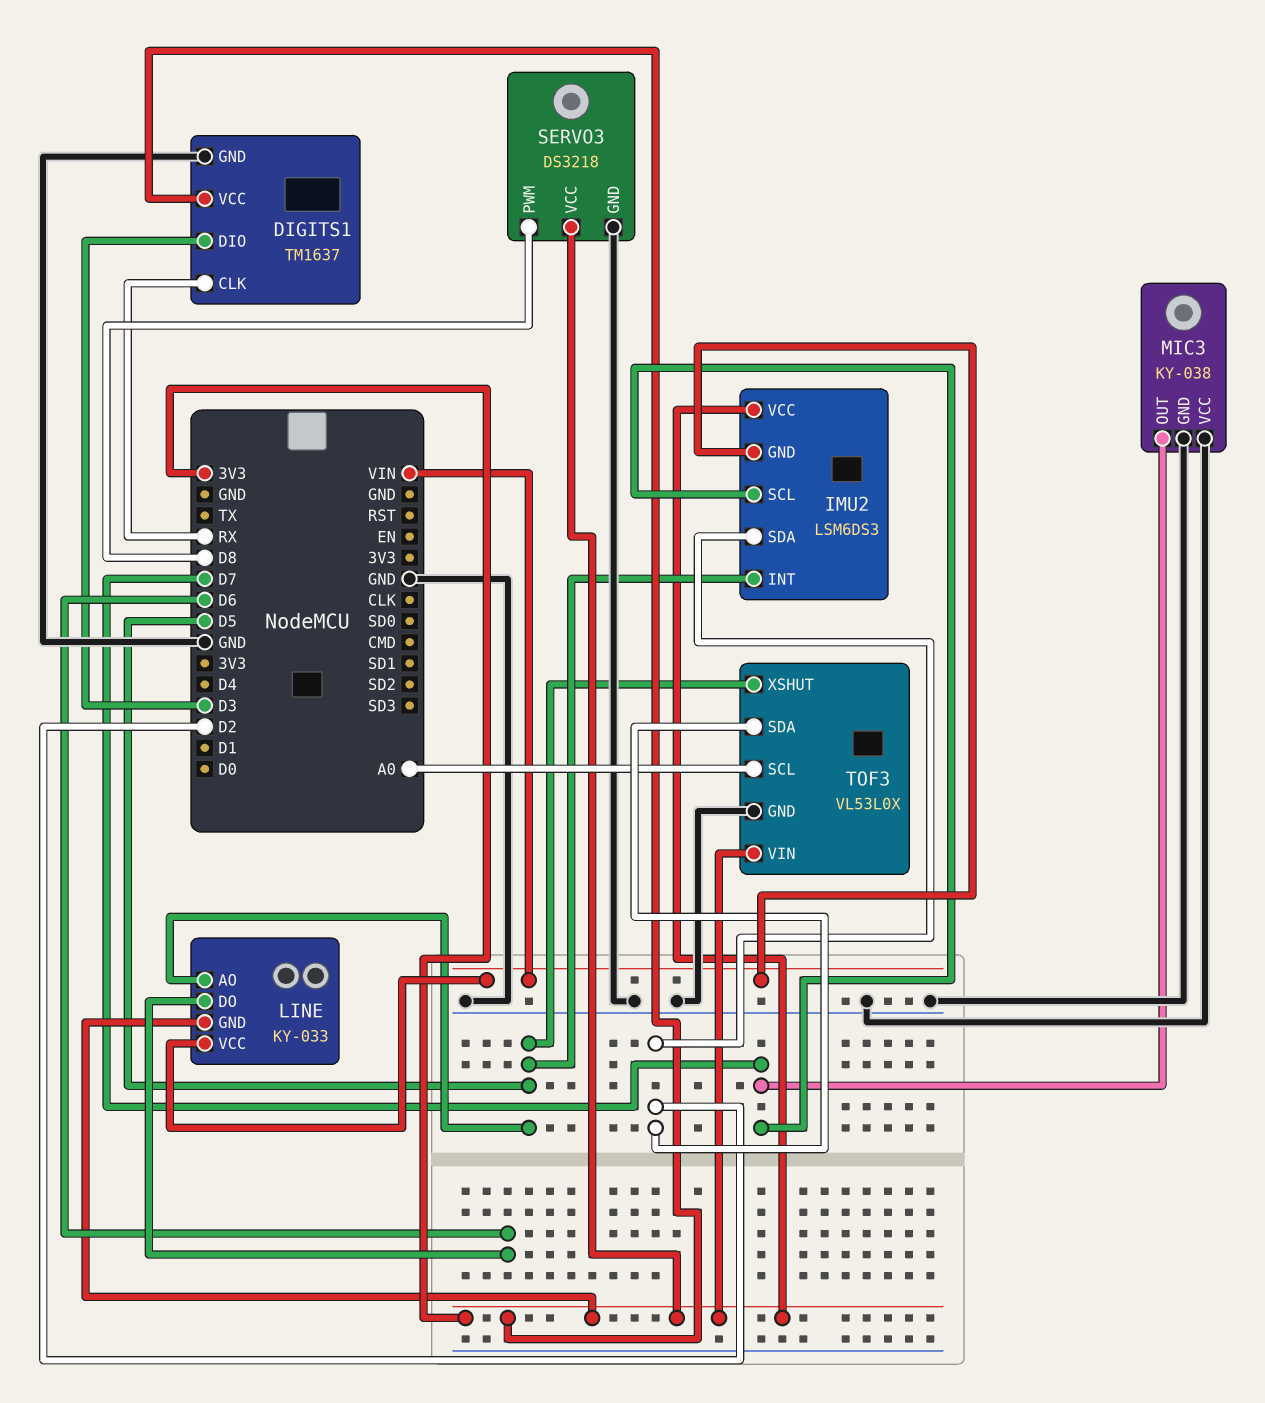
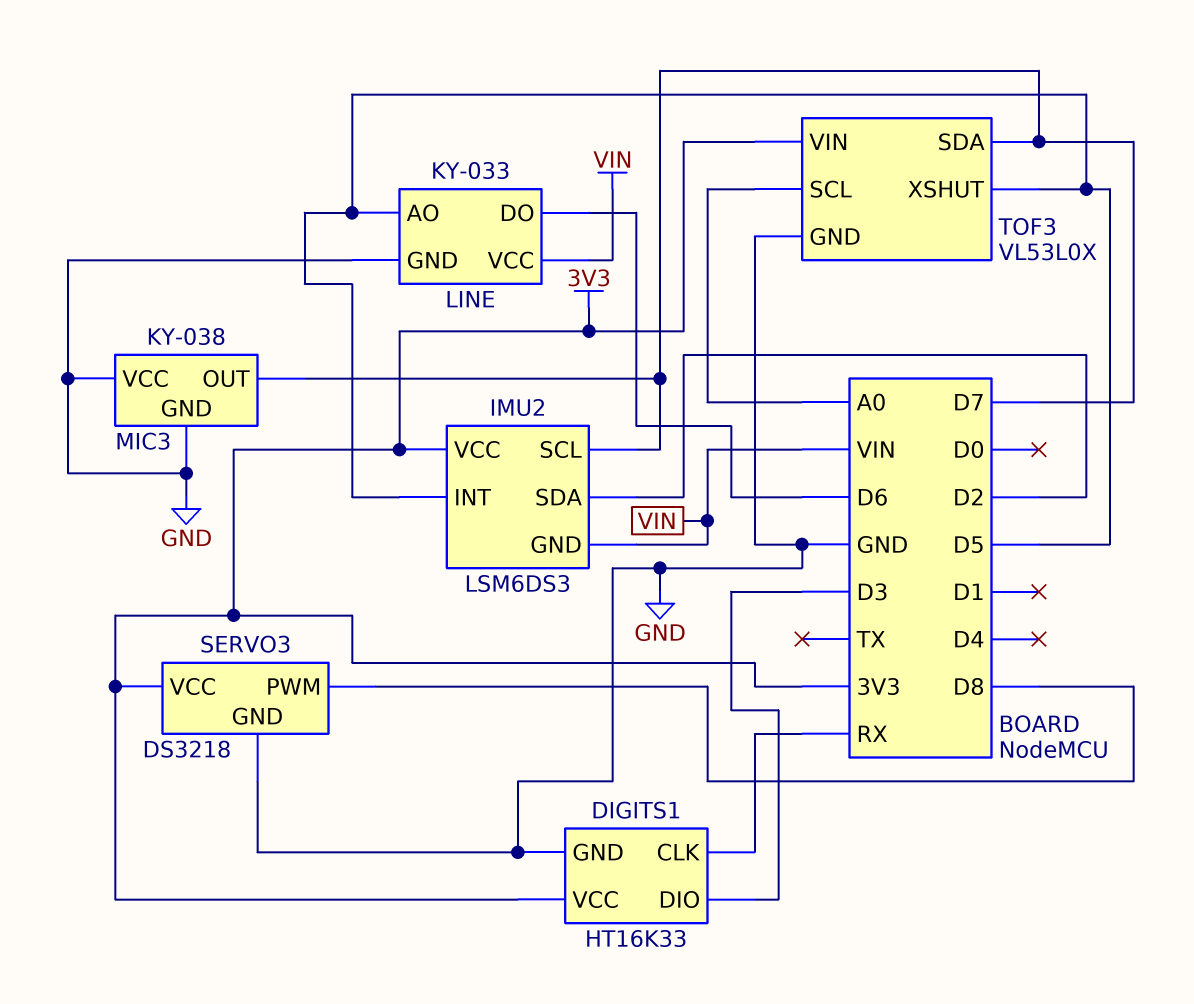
DIGITS1: TM1637 -> HT16K33
LINE pin GND: 3V3 -> GND
TOF3 pin SDA: D2 -> D7

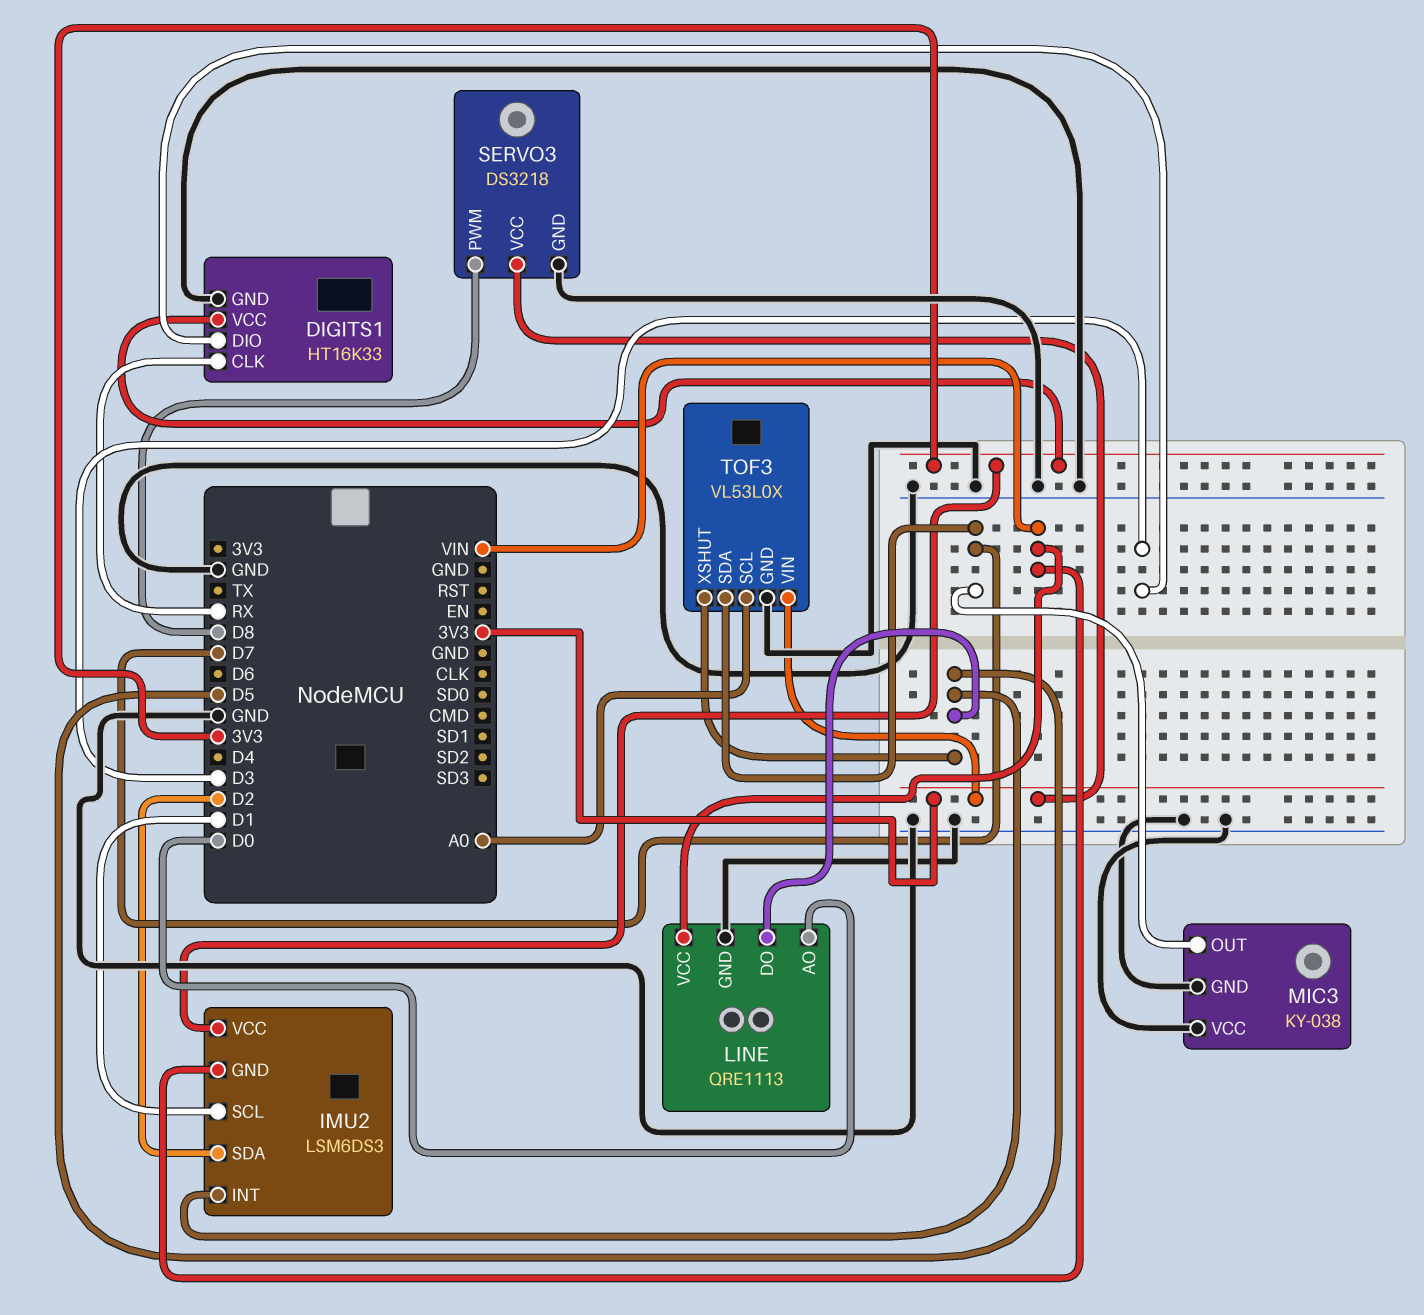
IMU2 pin SCL: D7 -> D1
LINE: KY-033 -> QRE1113
LINE pin AO: D5 -> D0
LINE pin DO: D6 -> D5

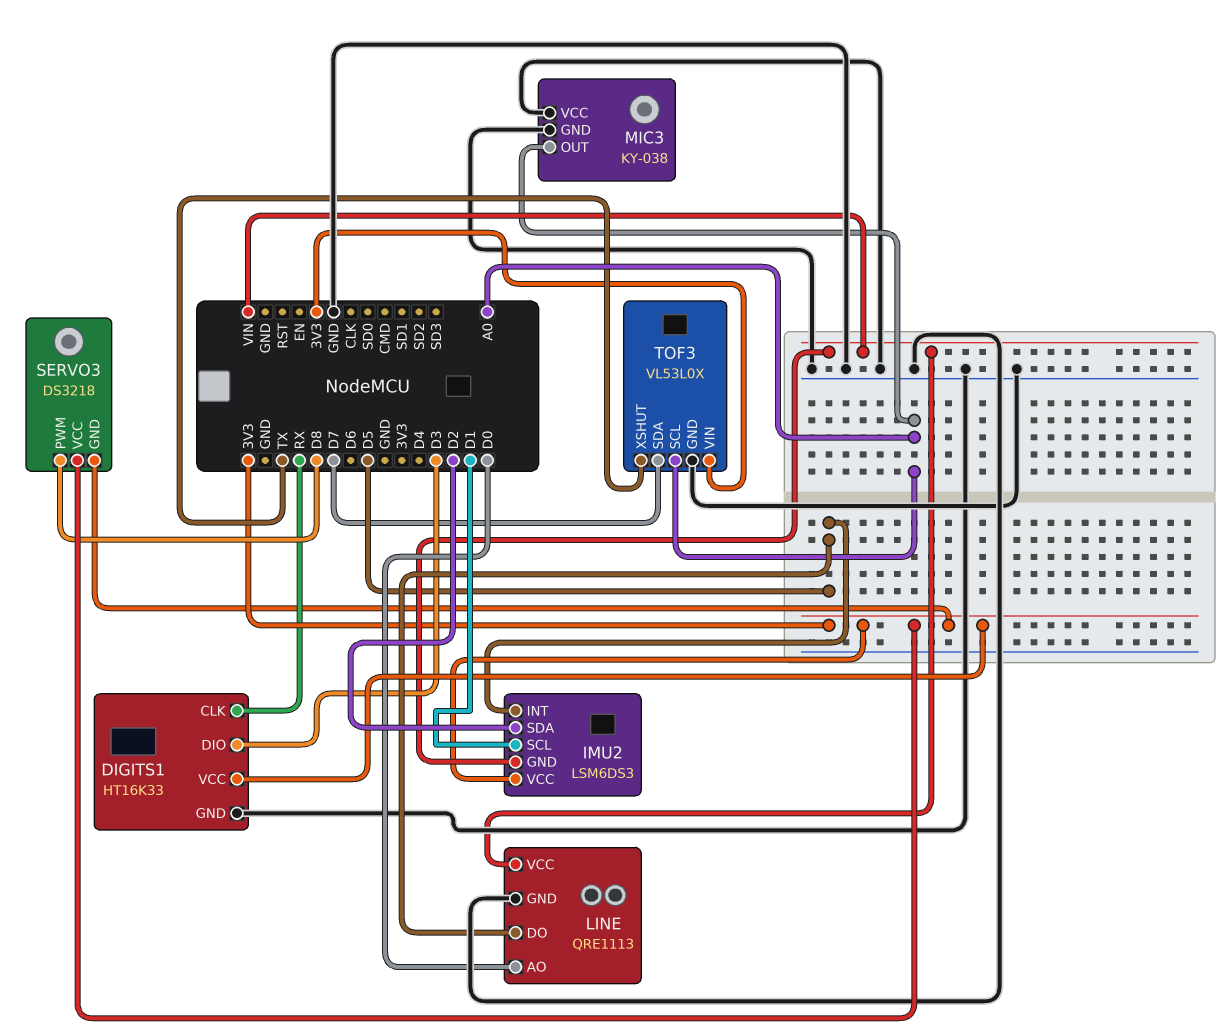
MIC3 pin OUT: D7 -> A0
SERVO3 pin GND: GND -> 3V3
TOF3 pin XSHUT: D5 -> TX

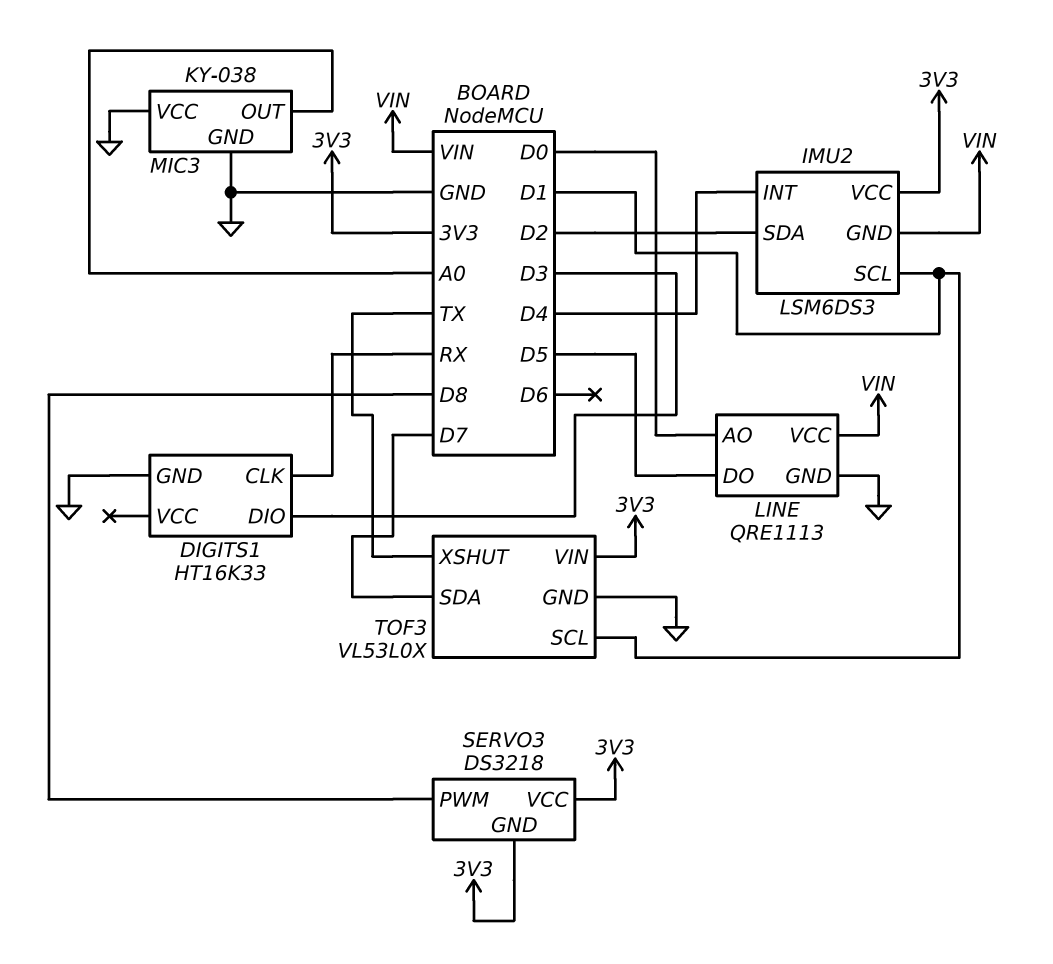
DIGITS1 pin VCC: 3V3 -> none
IMU2 pin INT: D5 -> D4
TOF3 pin SCL: A0 -> D1

